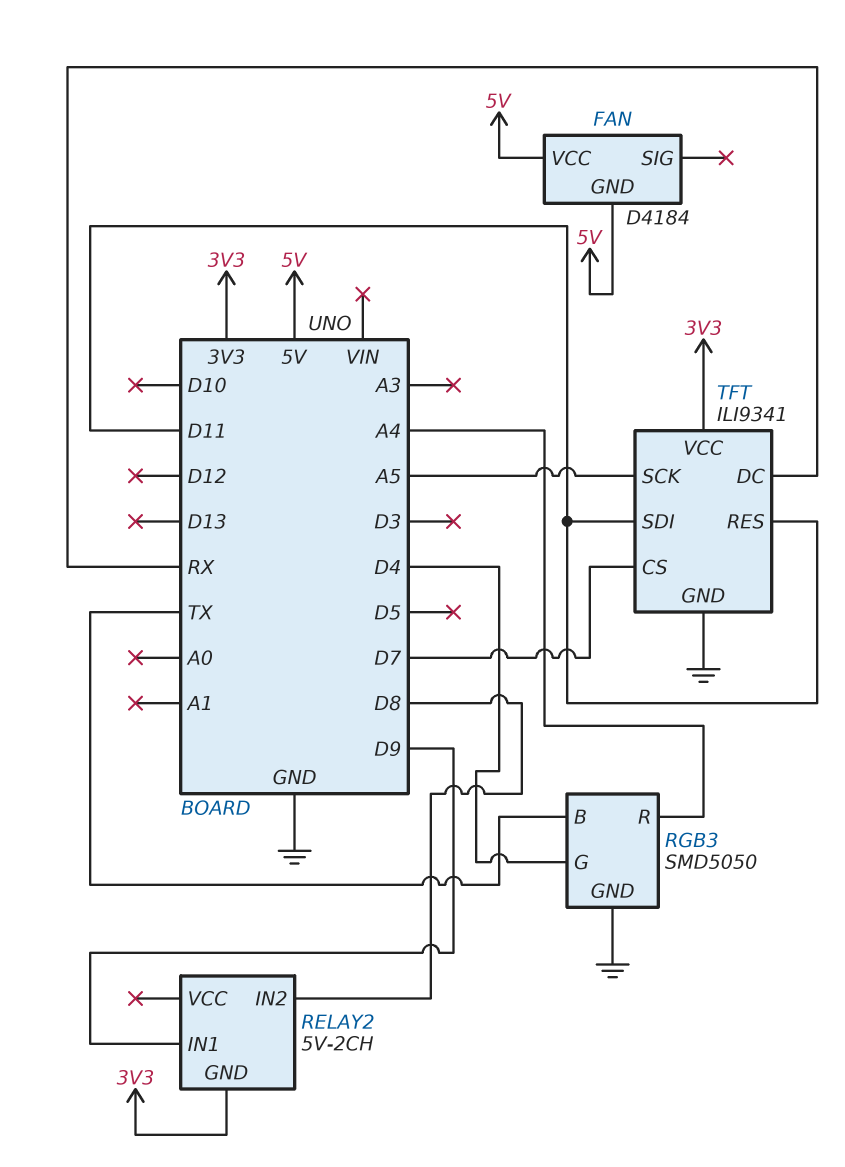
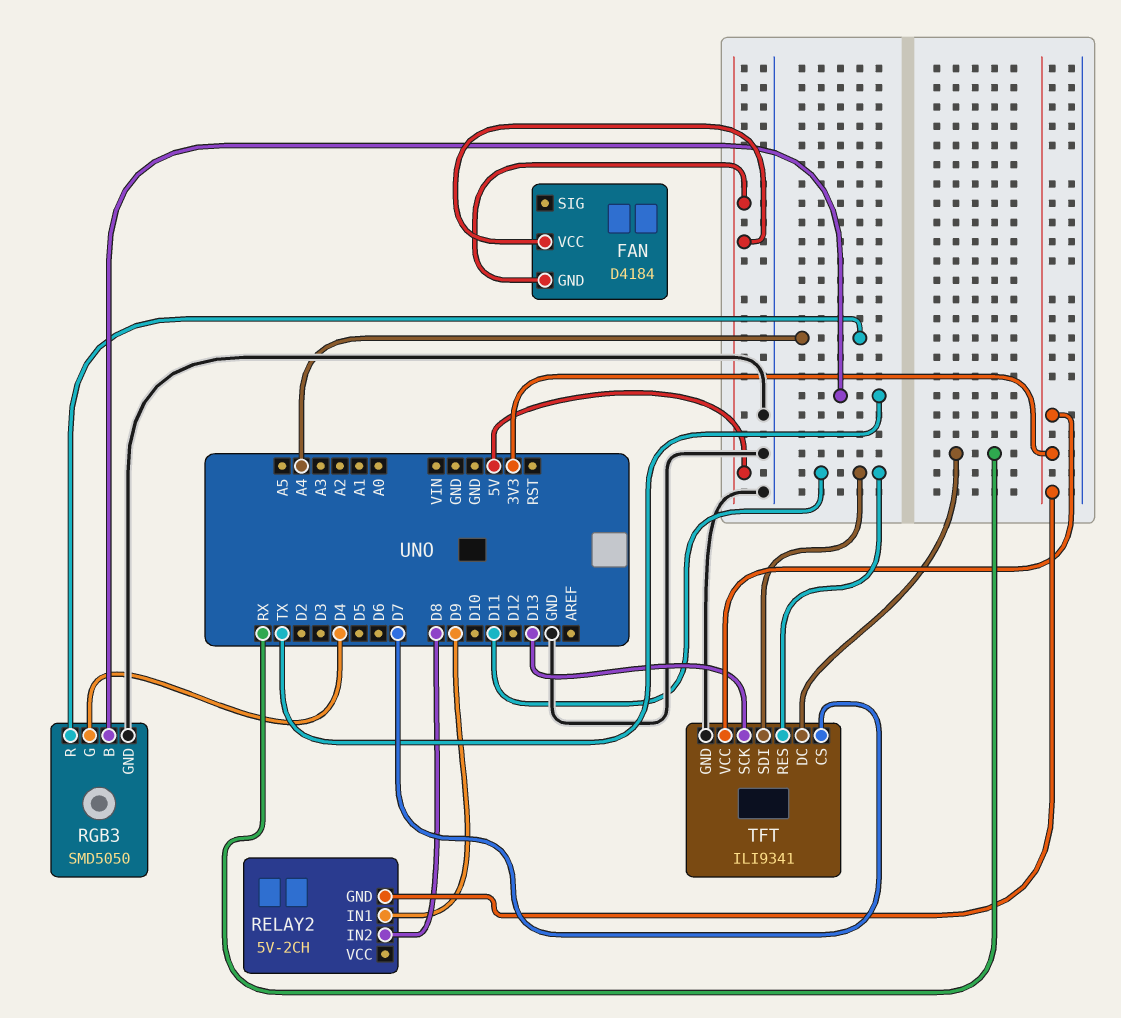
TFT pin SCK: A5 -> D13

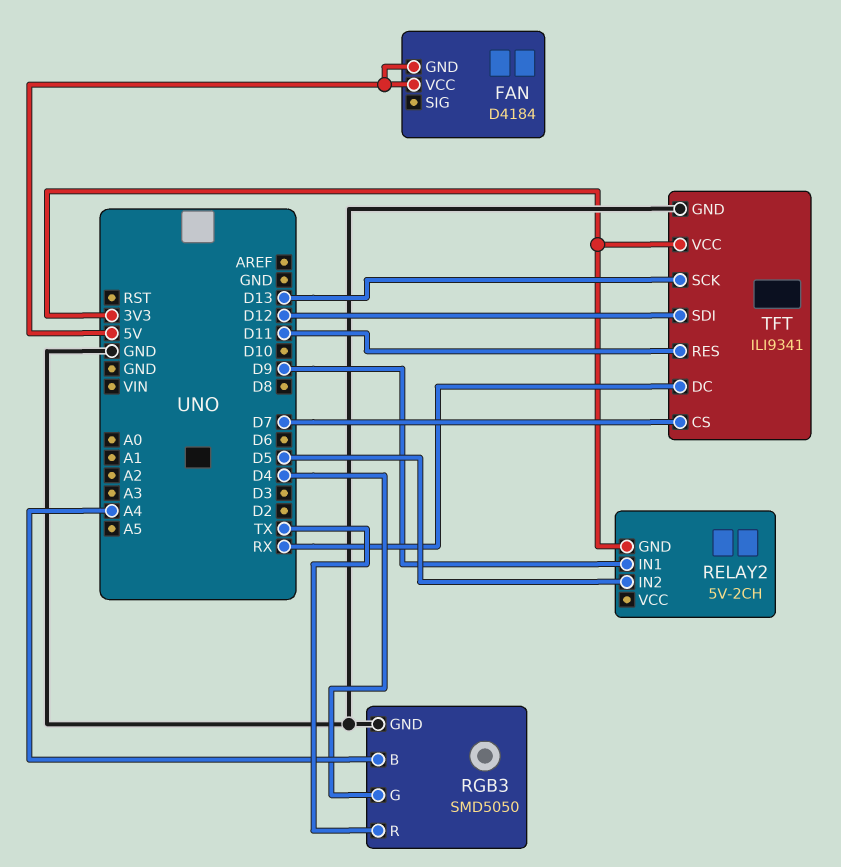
RELAY2 pin IN2: D8 -> D5
RGB3 pin B: TX -> A4
RGB3 pin R: A4 -> TX
TFT pin SDI: D11 -> D12

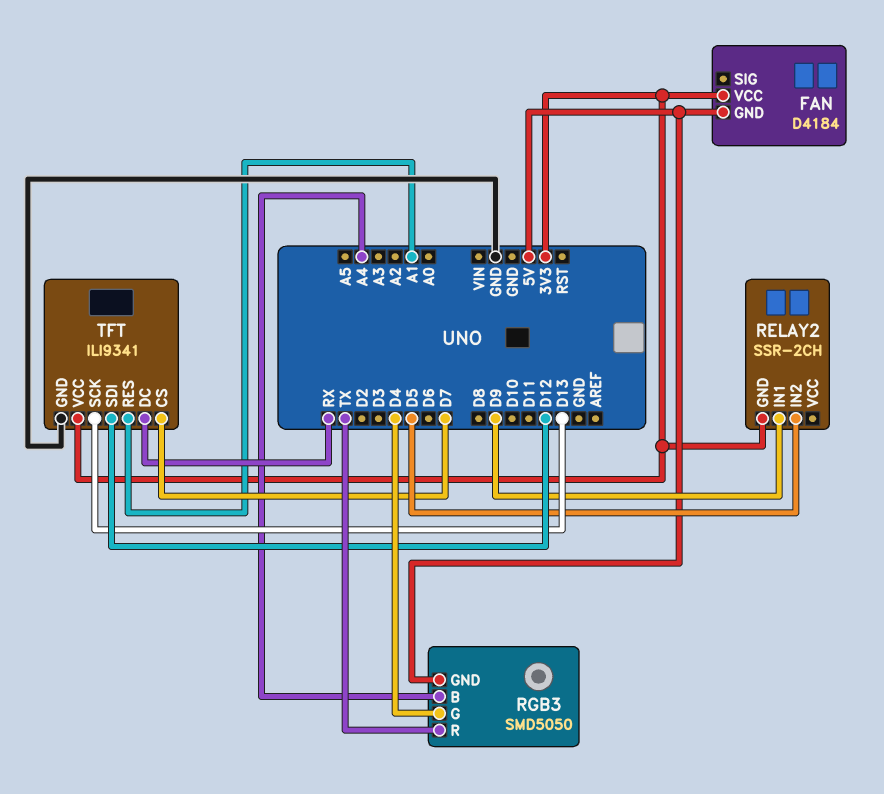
FAN pin VCC: 5V -> 3V3
RELAY2: 5V-2CH -> SSR-2CH
RGB3 pin GND: GND -> 5V
TFT pin RES: D11 -> A1

